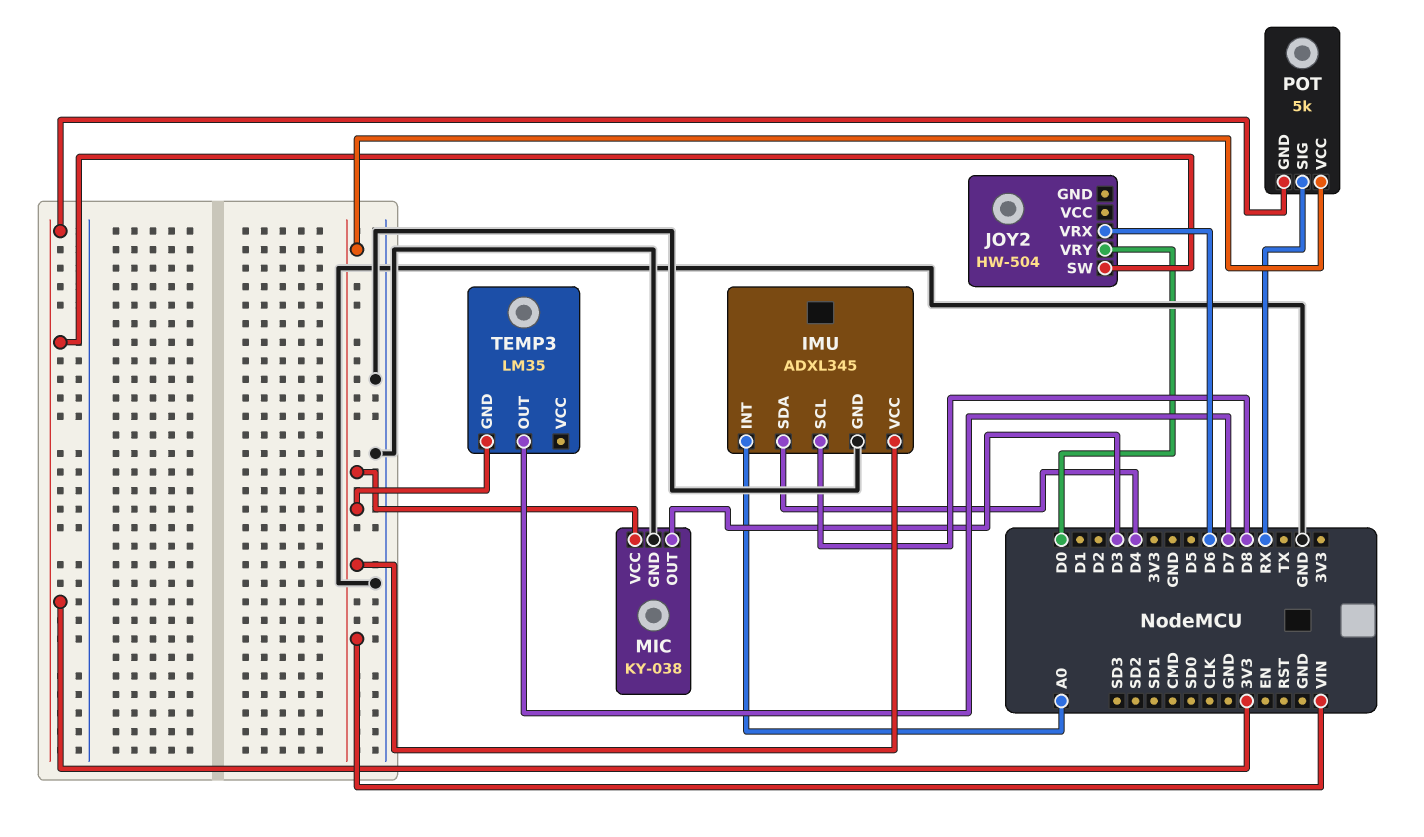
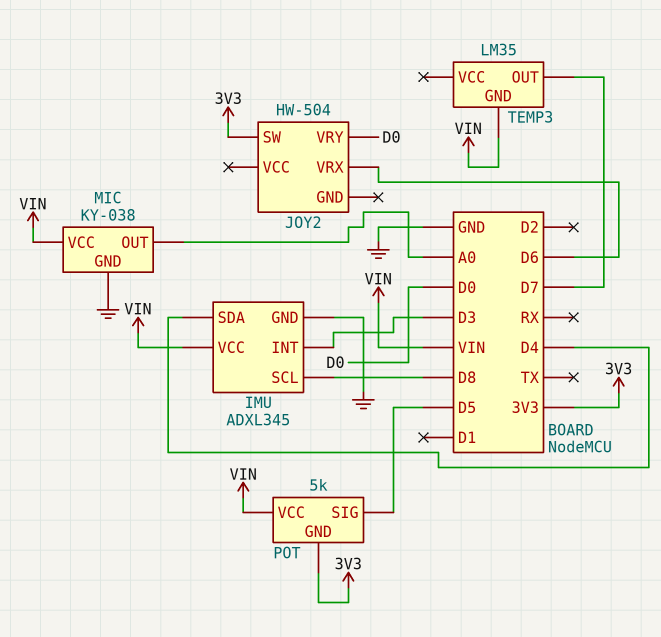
IMU pin INT: A0 -> D3
MIC pin OUT: D3 -> A0
POT pin SIG: RX -> D5

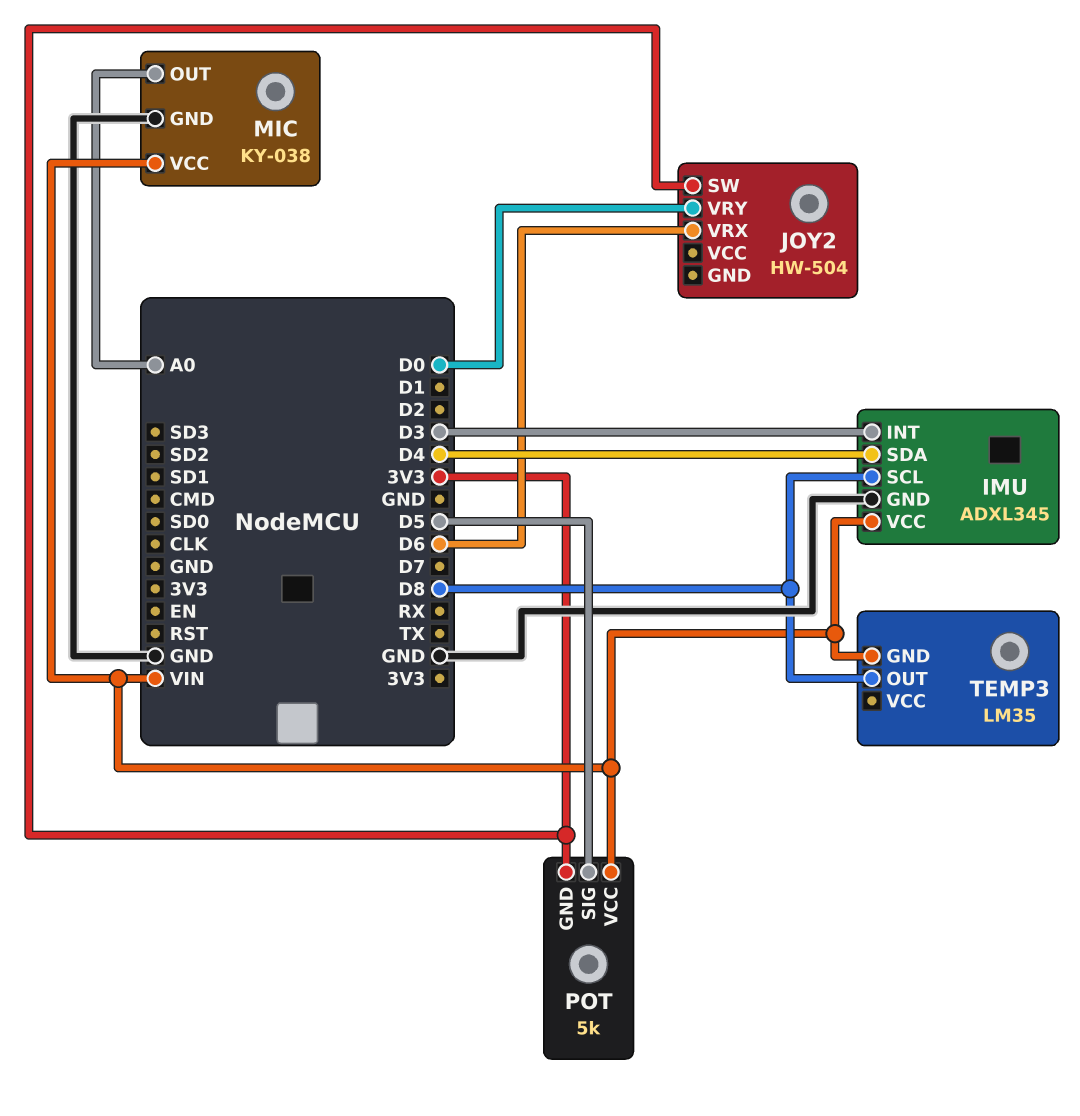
TEMP3 pin OUT: D7 -> D8

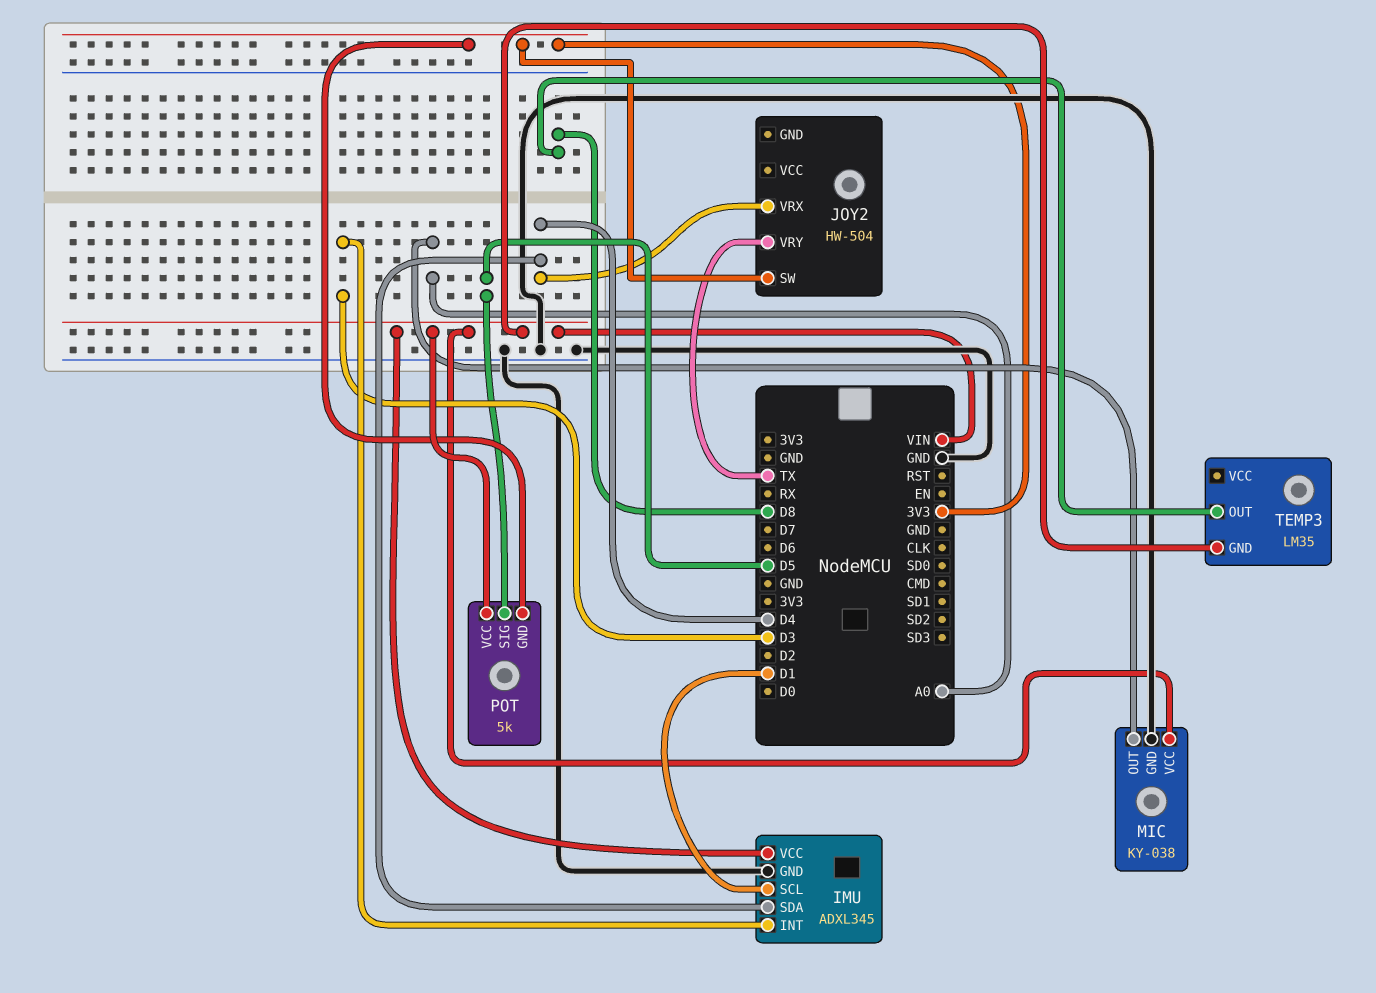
IMU pin SCL: D8 -> D1
JOY2 pin VRX: D6 -> D4
JOY2 pin VRY: D0 -> TX

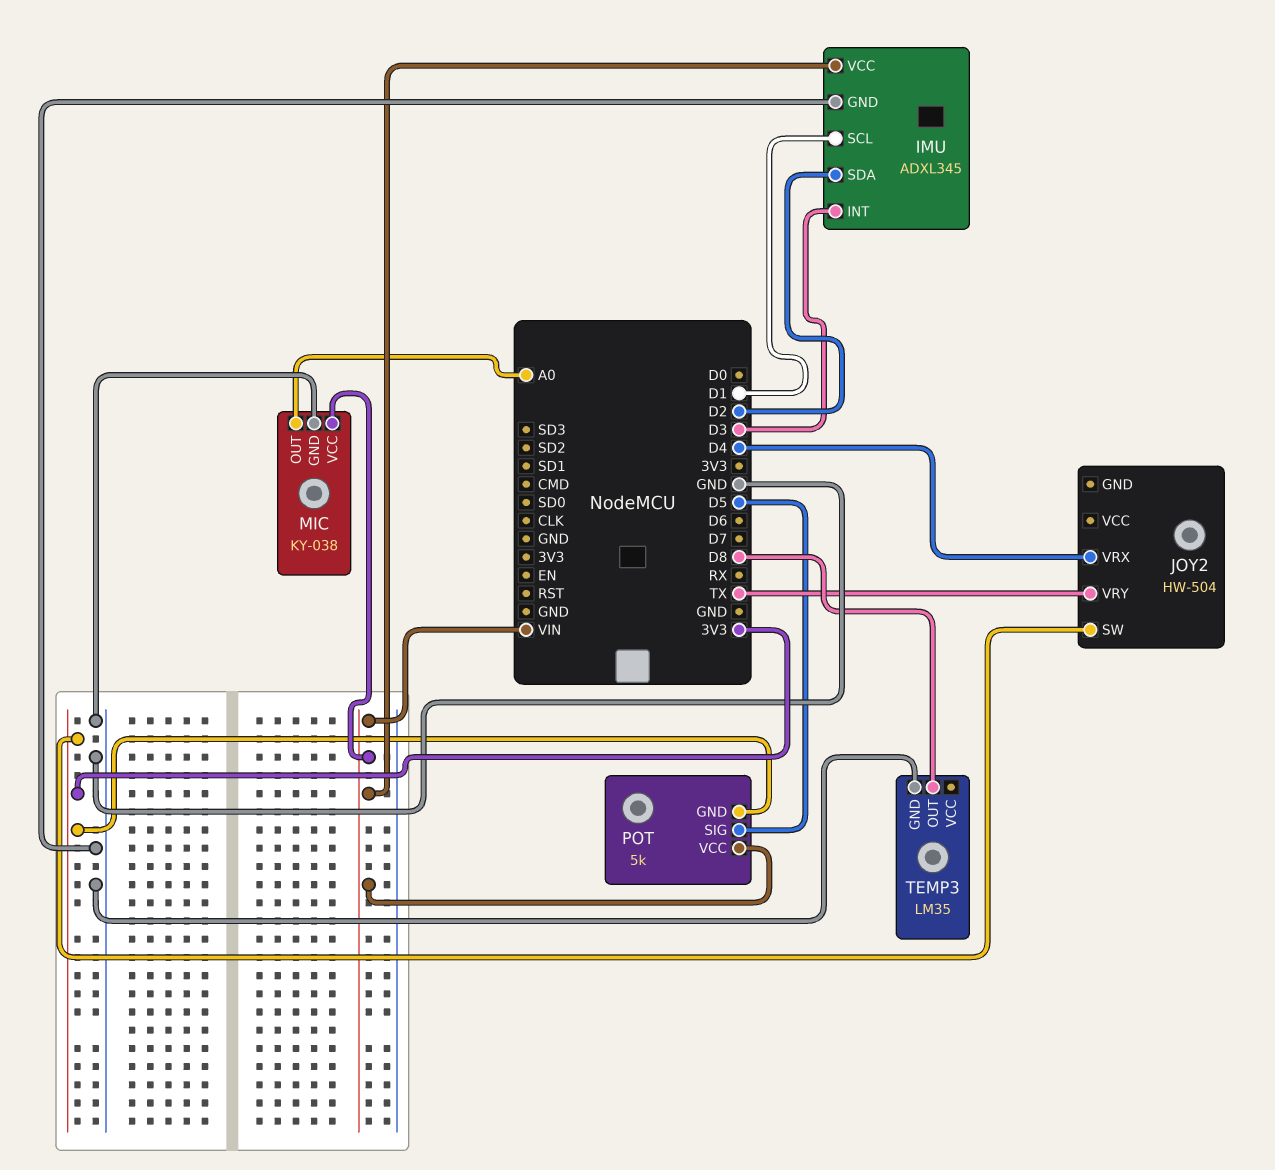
IMU pin SDA: D4 -> D2
TEMP3 pin GND: VIN -> GND

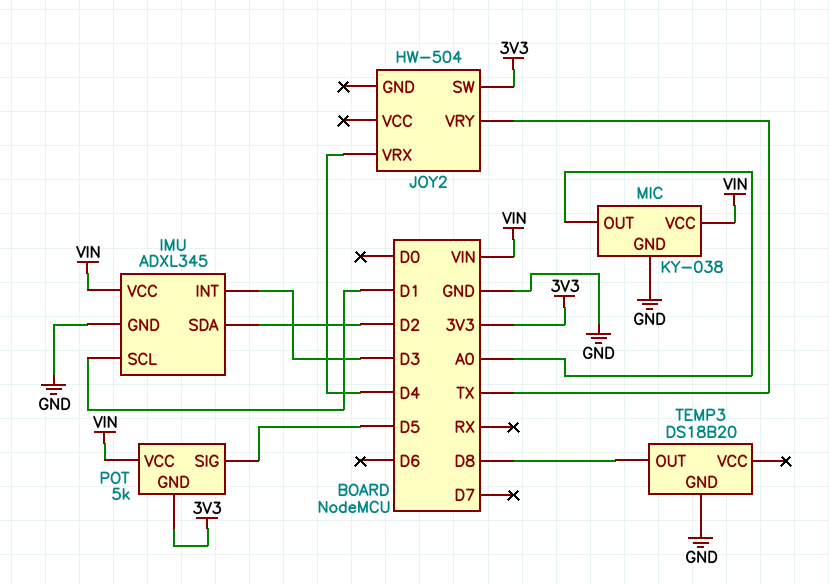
TEMP3: LM35 -> DS18B20

